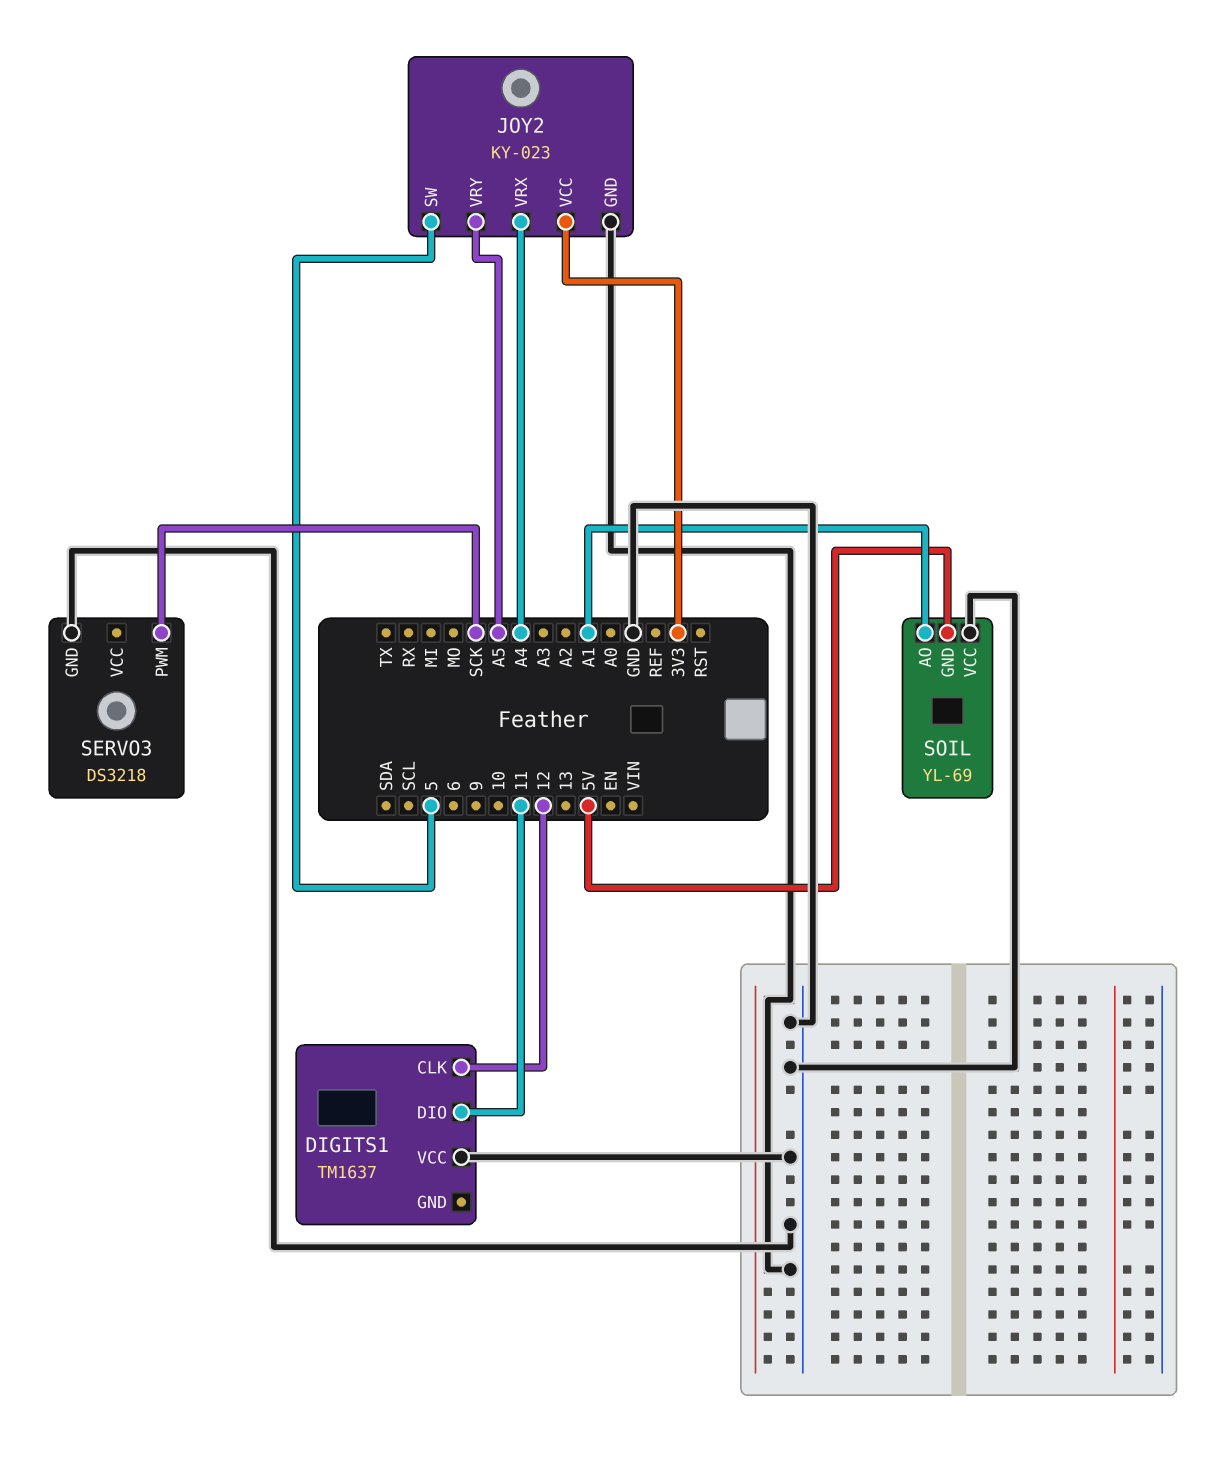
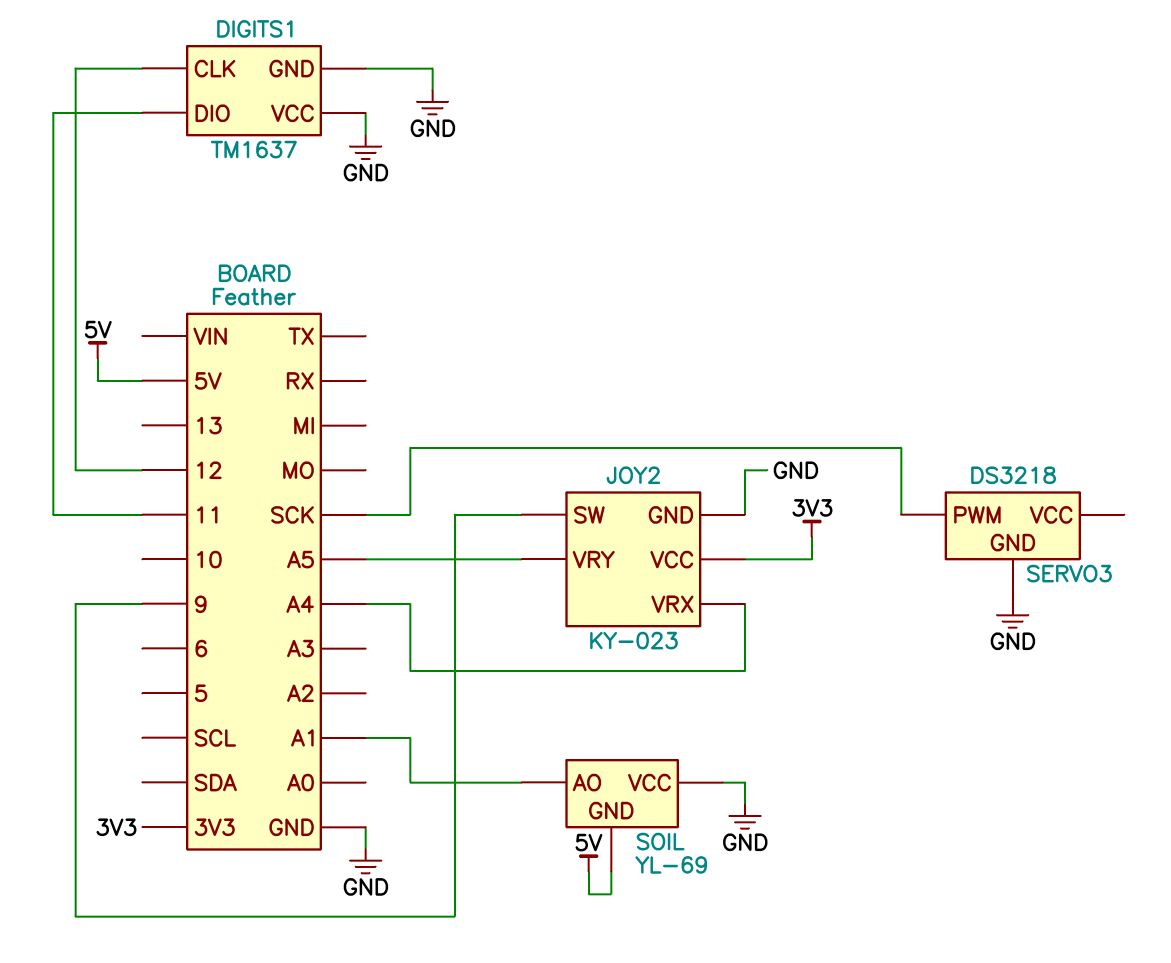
DIGITS1 pin GND: none -> GND
JOY2 pin SW: 5 -> 9

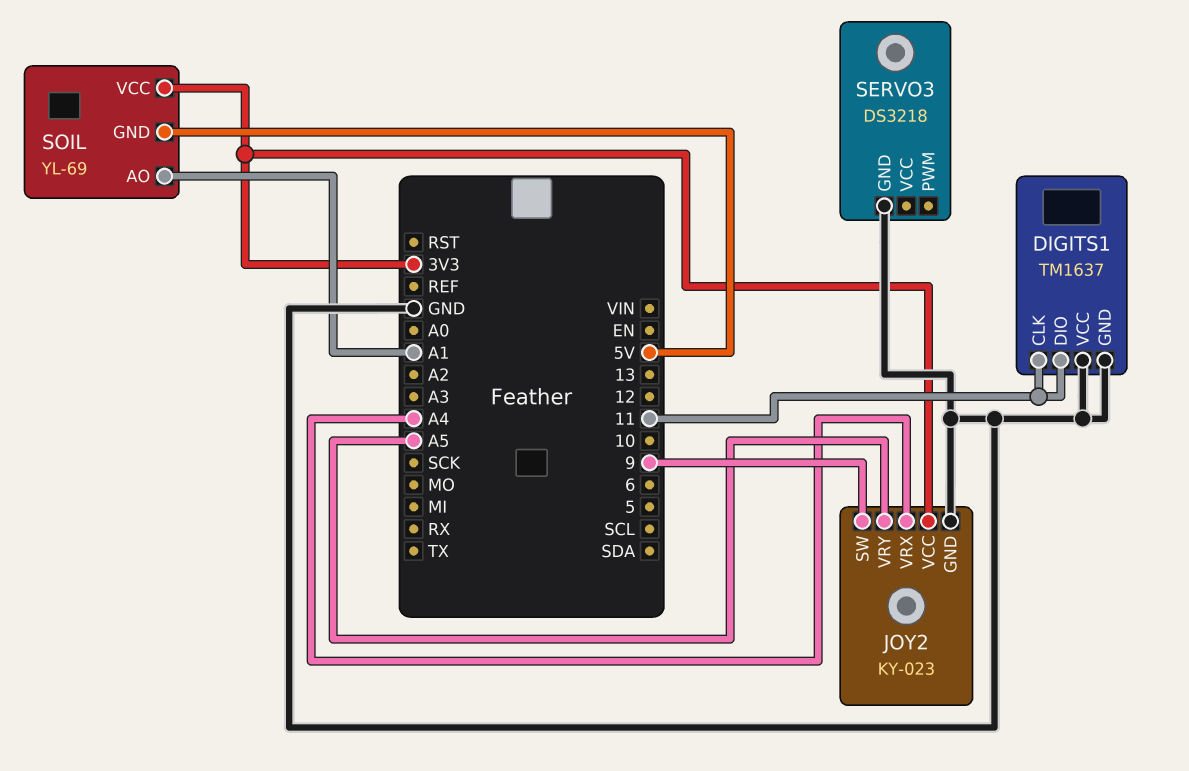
DIGITS1 pin CLK: 12 -> 11
SERVO3 pin PWM: SCK -> none
SOIL pin VCC: GND -> 3V3

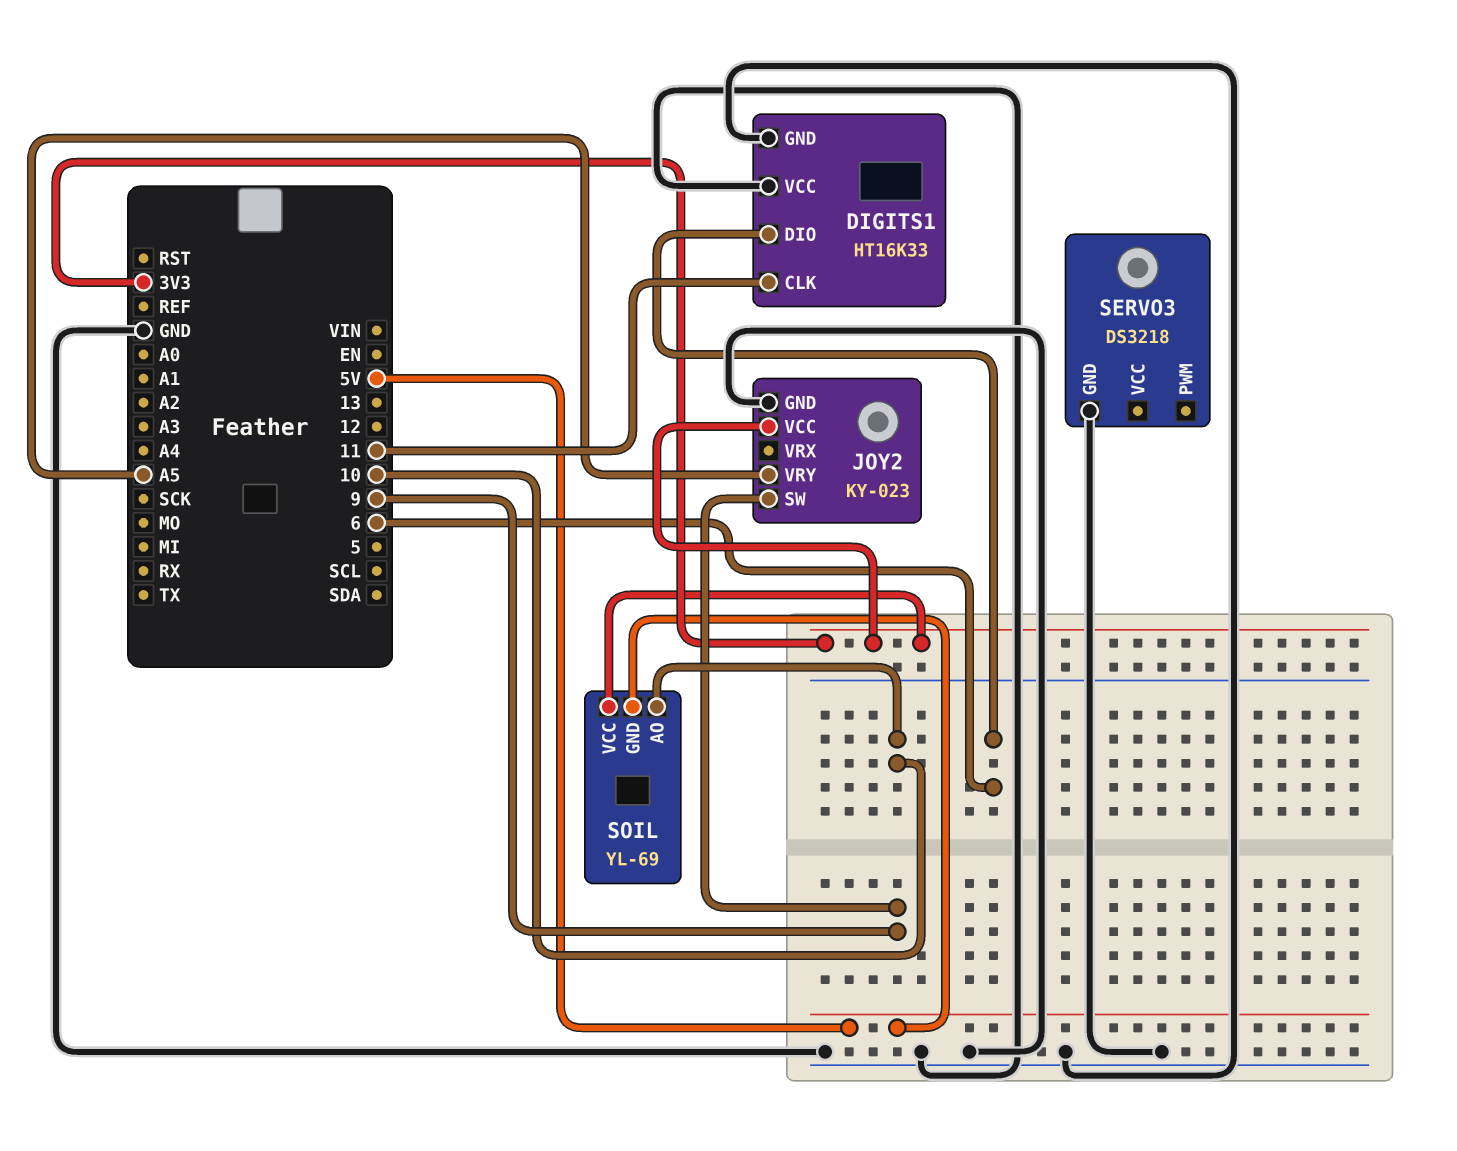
DIGITS1: TM1637 -> HT16K33
DIGITS1 pin DIO: 11 -> 6
JOY2 pin VRX: A4 -> none
SOIL pin AO: A1 -> 10

